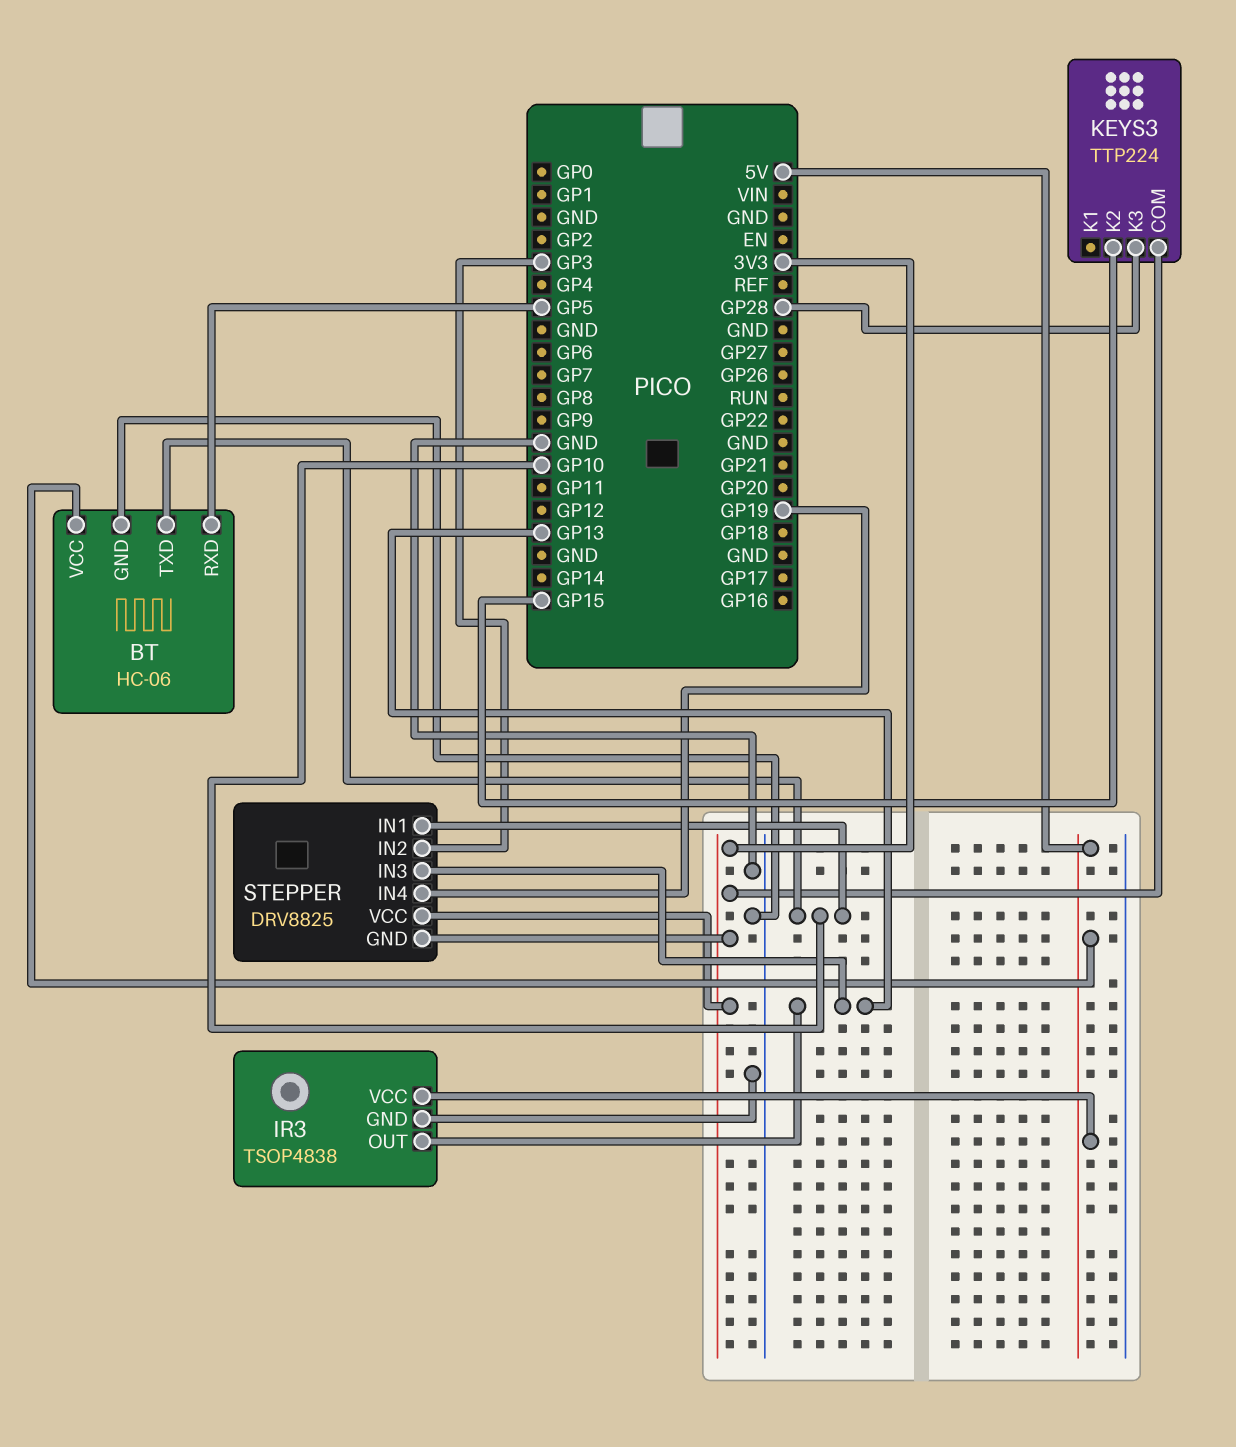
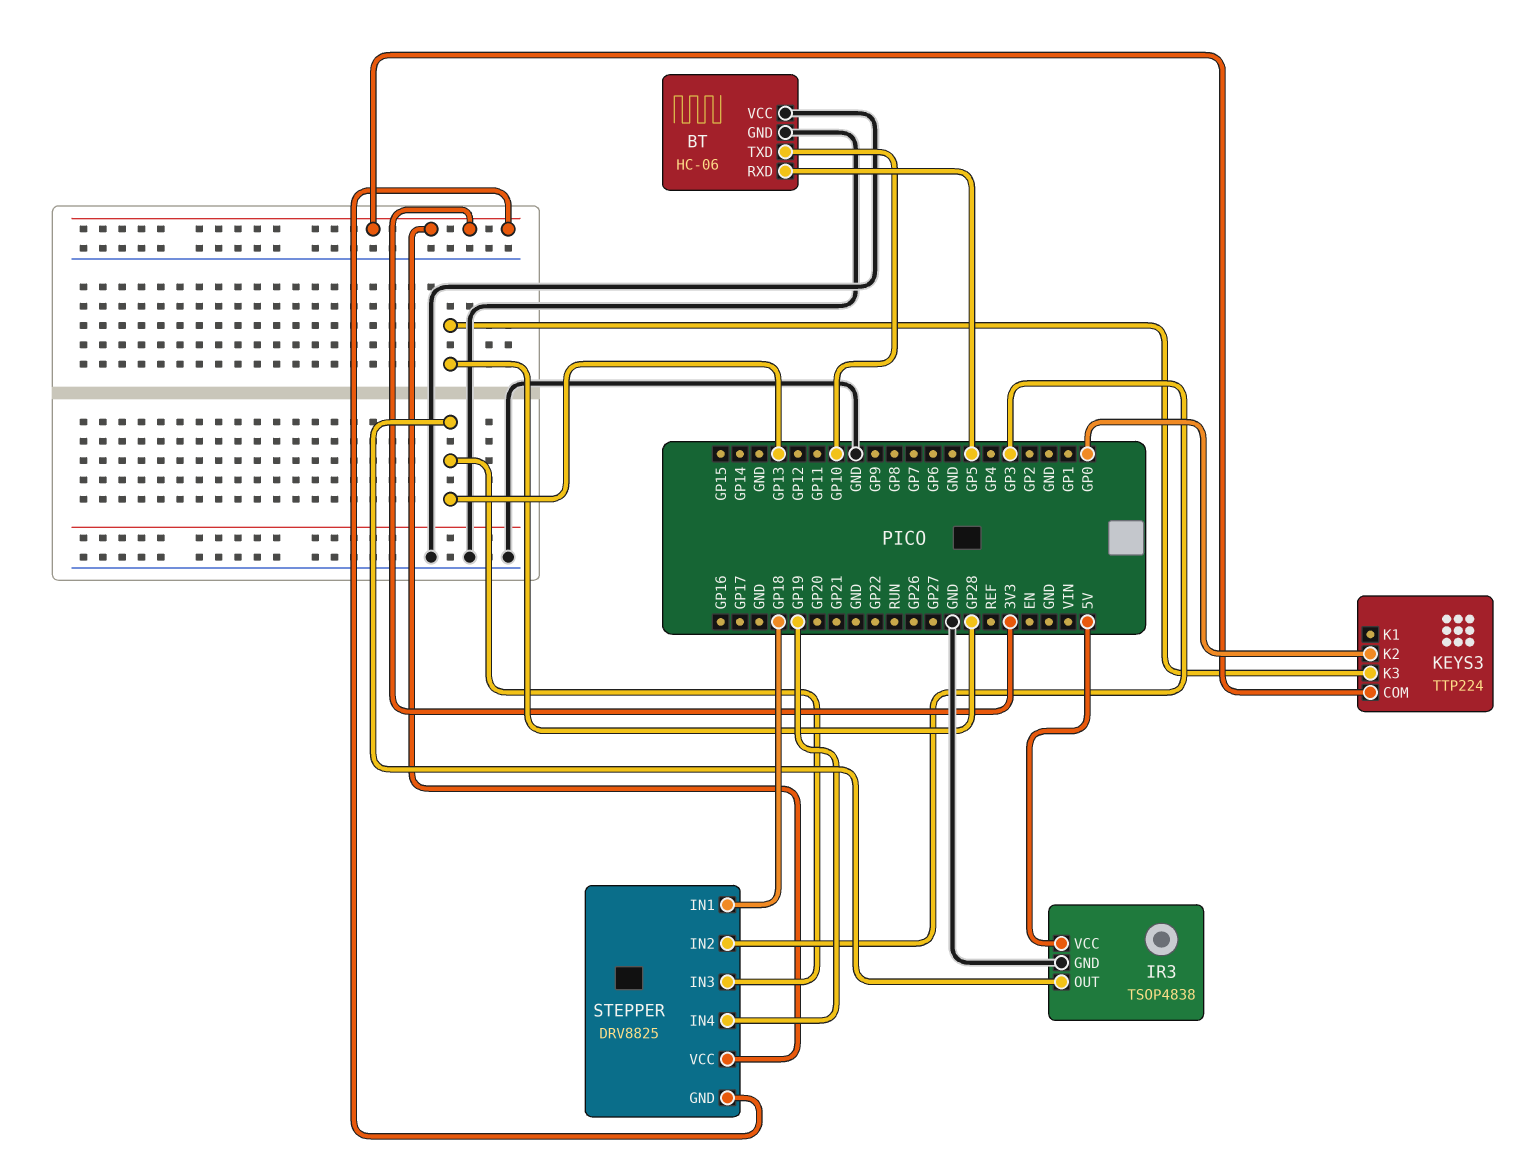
BT pin VCC: 5V -> GND
KEYS3 pin K2: GP15 -> GP0
STEPPER pin IN1: GP10 -> GP18

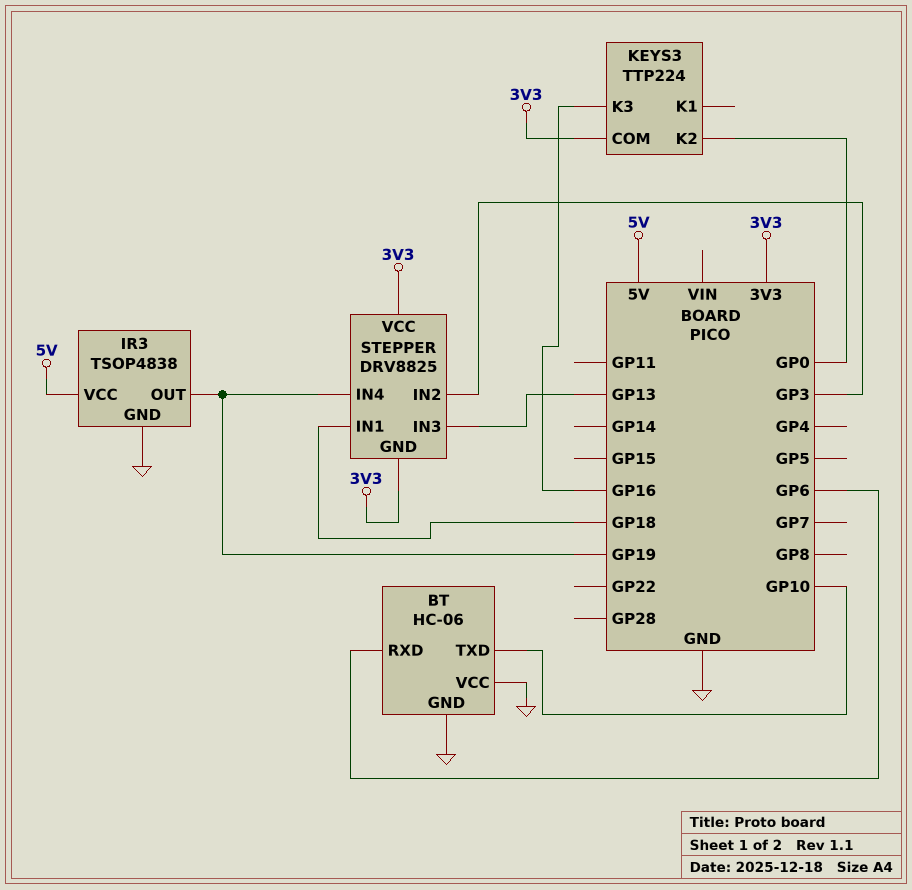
BT pin RXD: GP5 -> GP6
IR3 pin OUT: GP13 -> GP19
KEYS3 pin K3: GP28 -> GP16

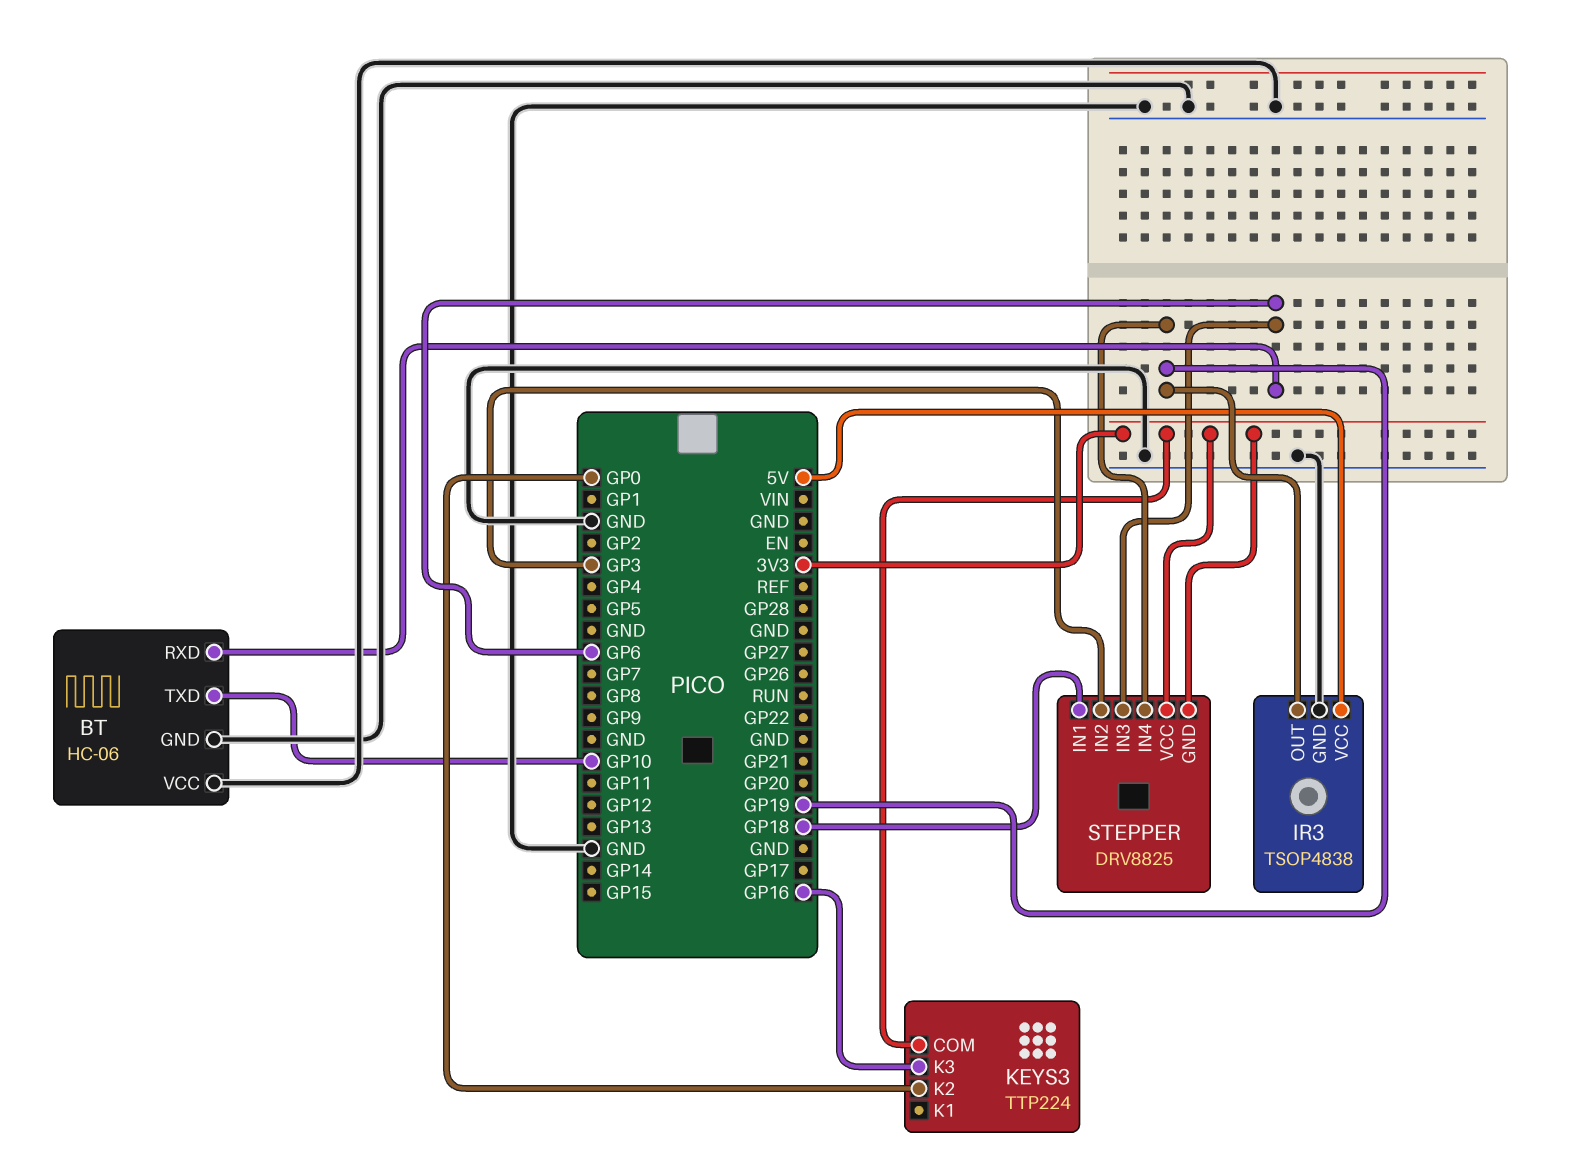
STEPPER pin IN3: GP13 -> GP6

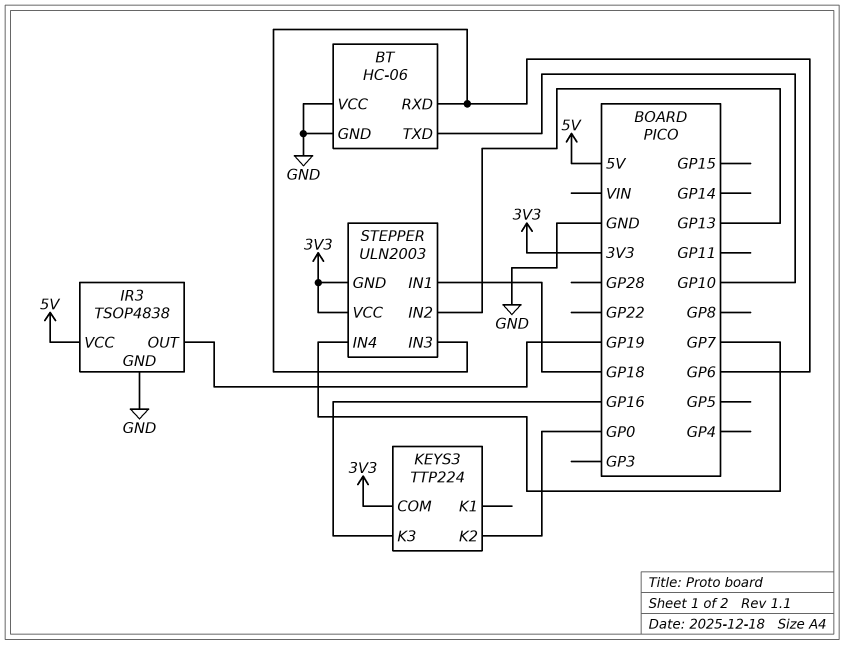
STEPPER: DRV8825 -> ULN2003
STEPPER pin IN2: GP3 -> GP13
STEPPER pin IN4: GP19 -> GP7

